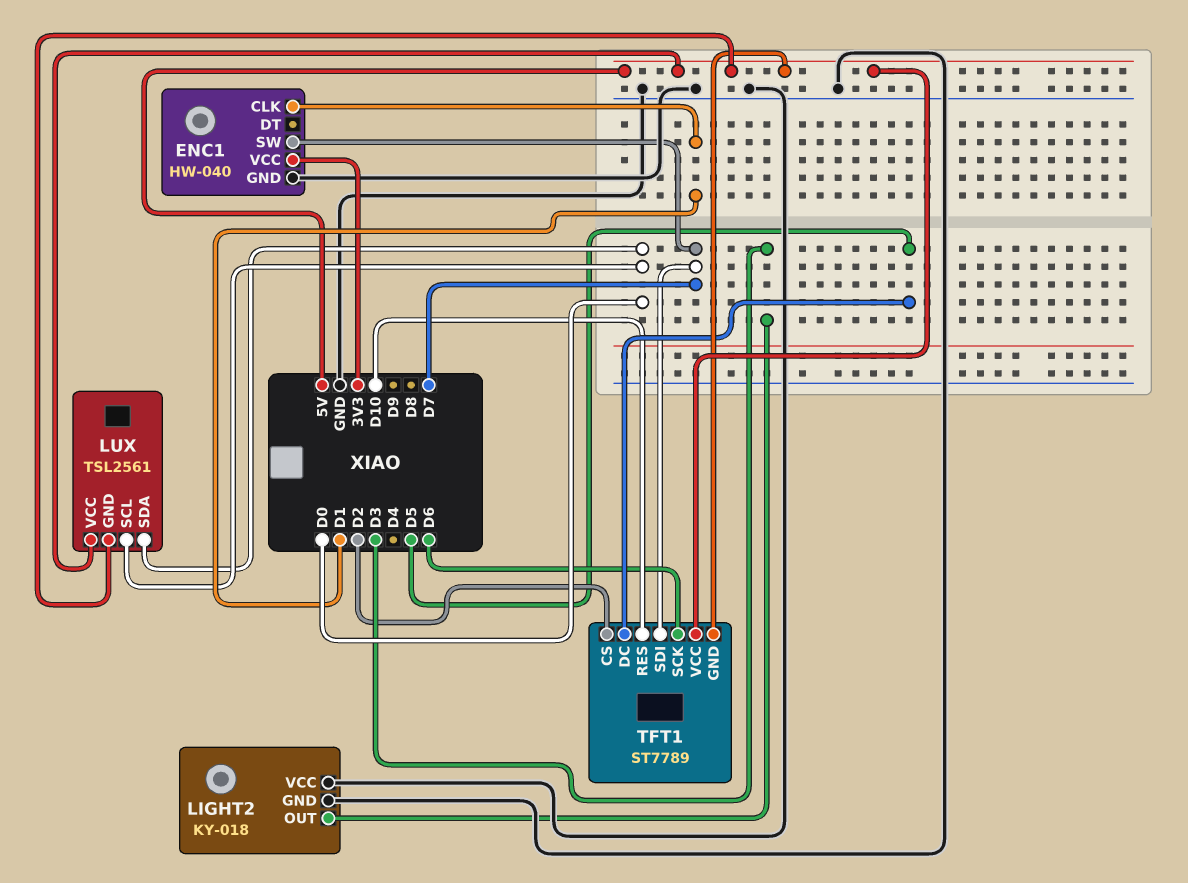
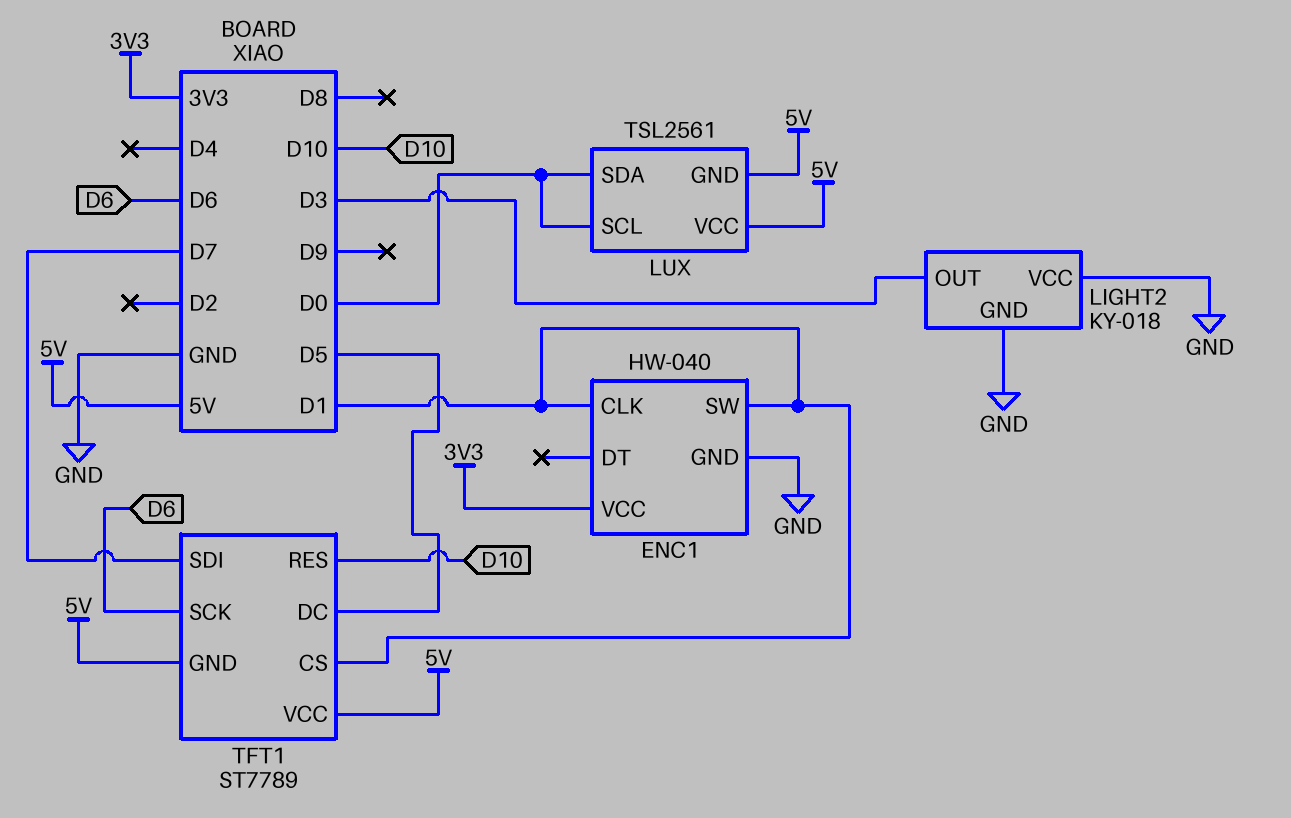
ENC1 pin SW: D7 -> D1
TFT1 pin CS: D2 -> D1

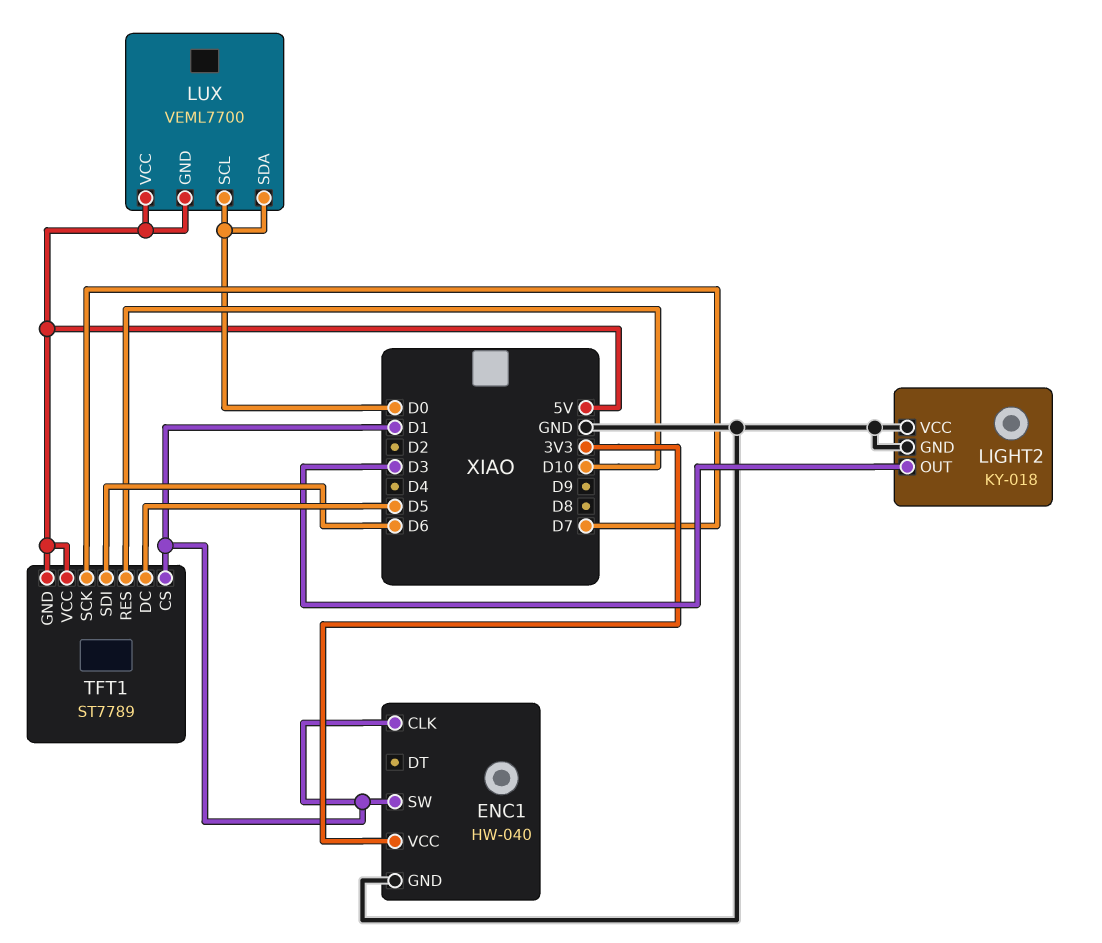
LUX: TSL2561 -> VEML7700
TFT1 pin SCK: D6 -> D7
TFT1 pin SDI: D7 -> D6

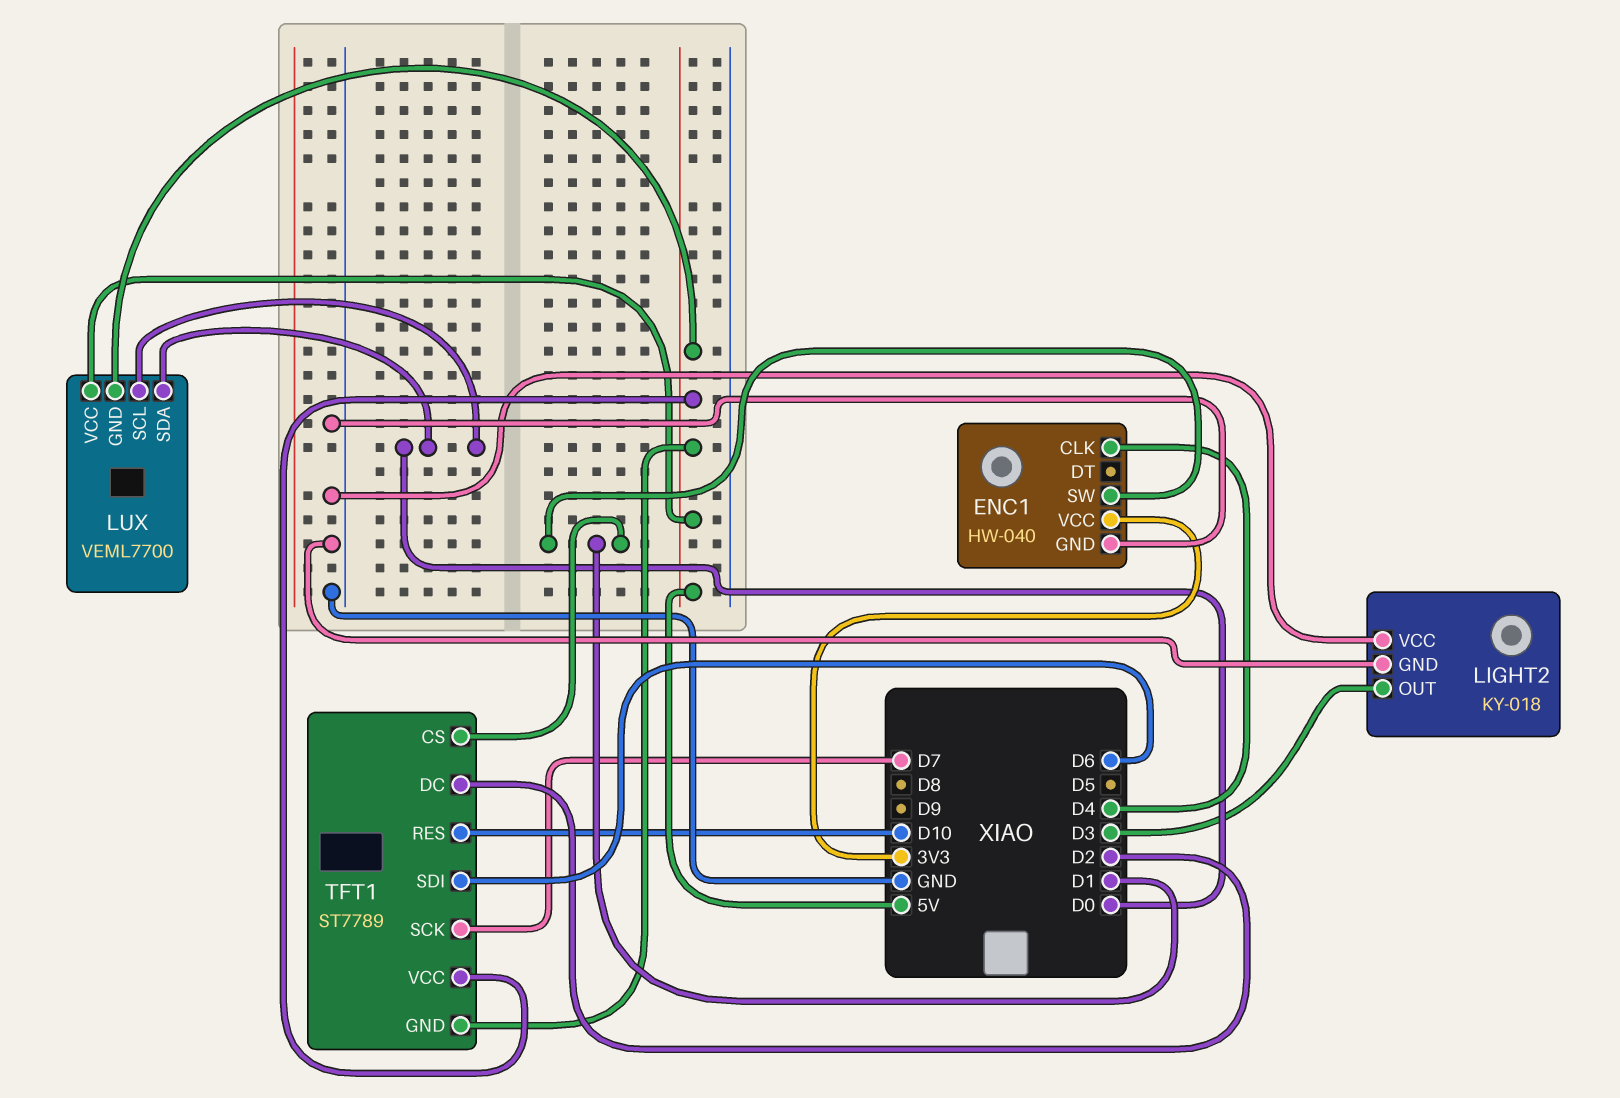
ENC1 pin CLK: D1 -> D4
TFT1 pin DC: D5 -> D2

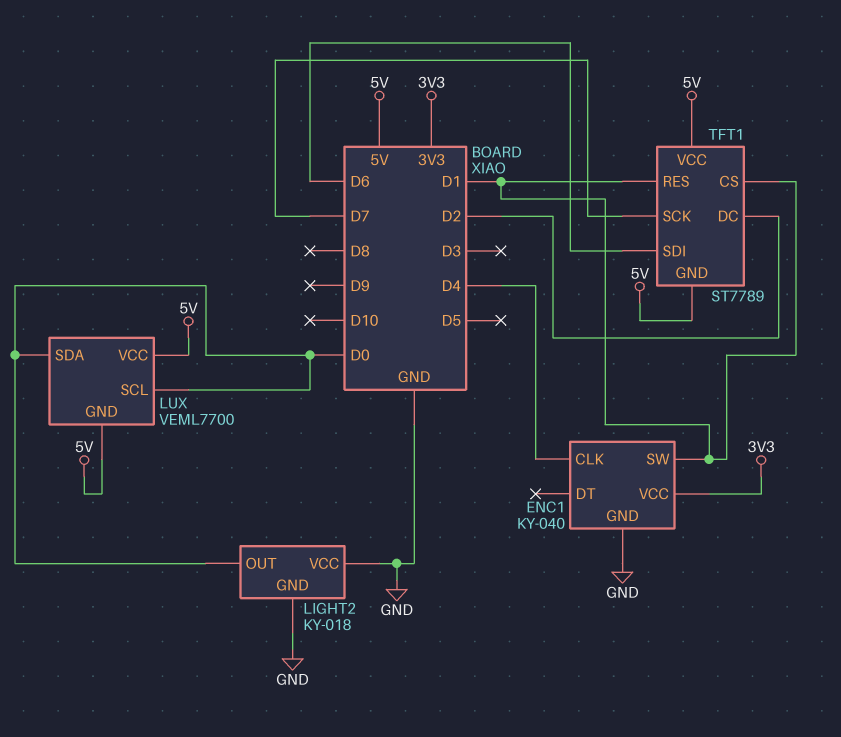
ENC1: HW-040 -> KY-040
LIGHT2 pin OUT: D3 -> D0
TFT1 pin RES: D10 -> D1

